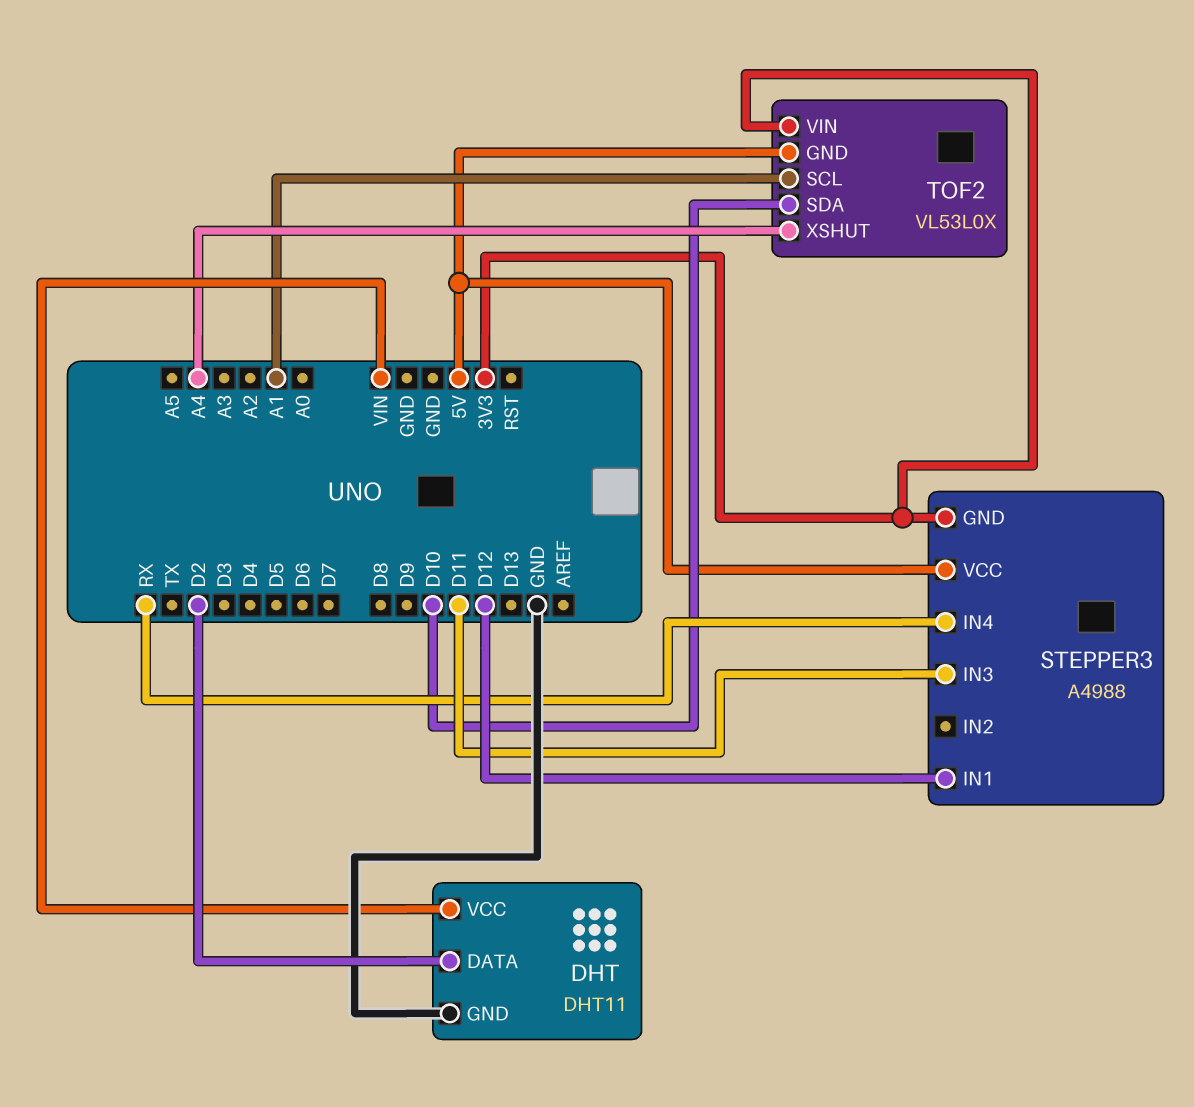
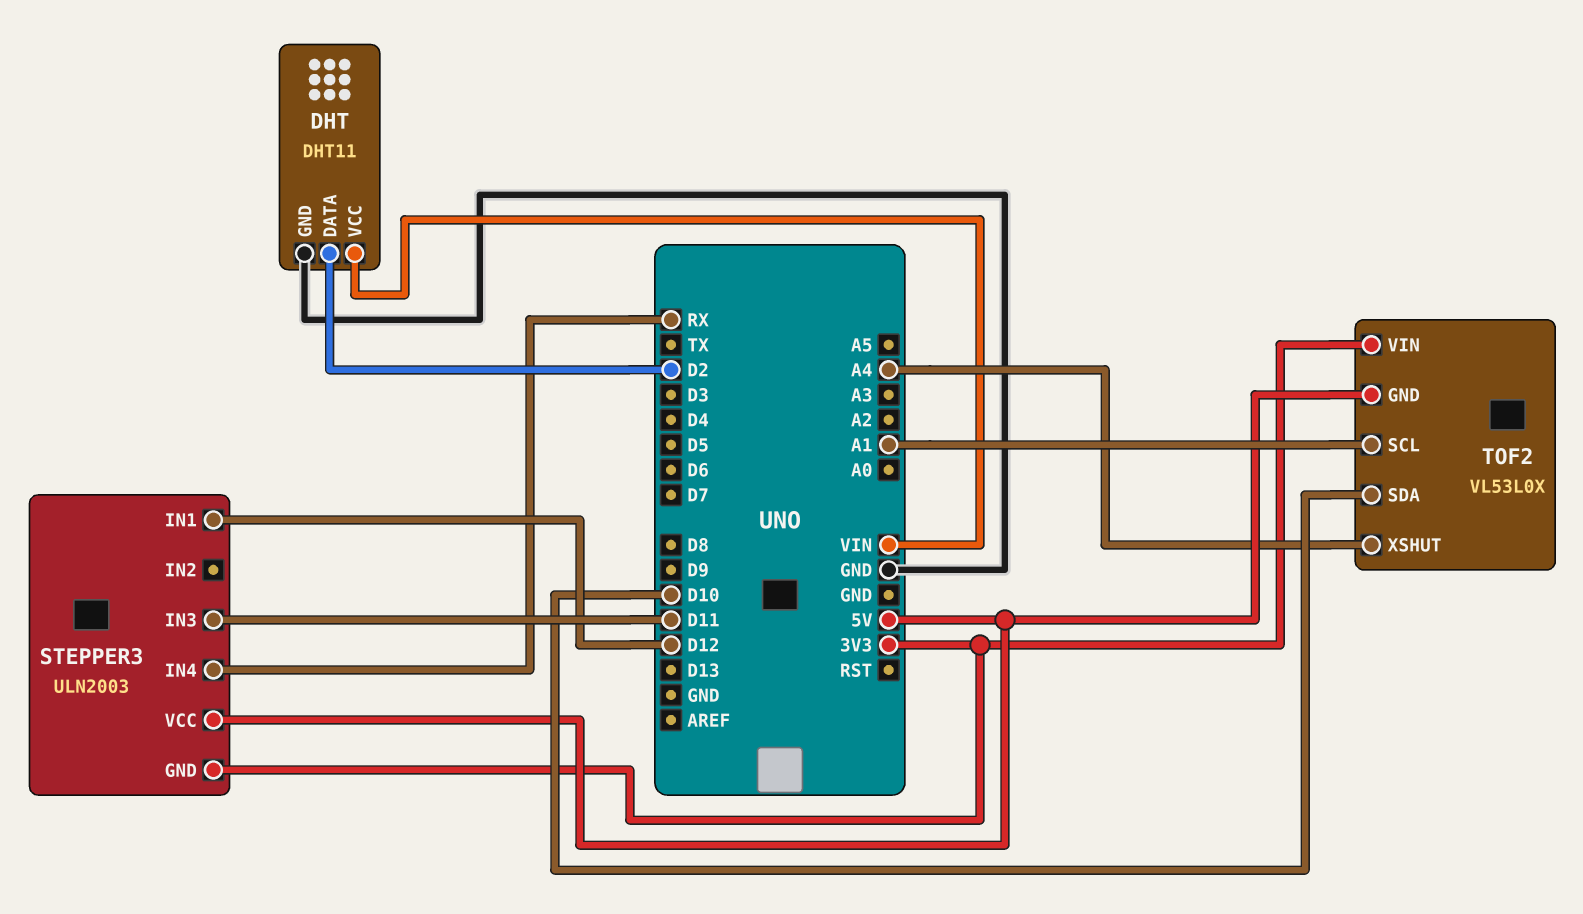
STEPPER3: A4988 -> ULN2003

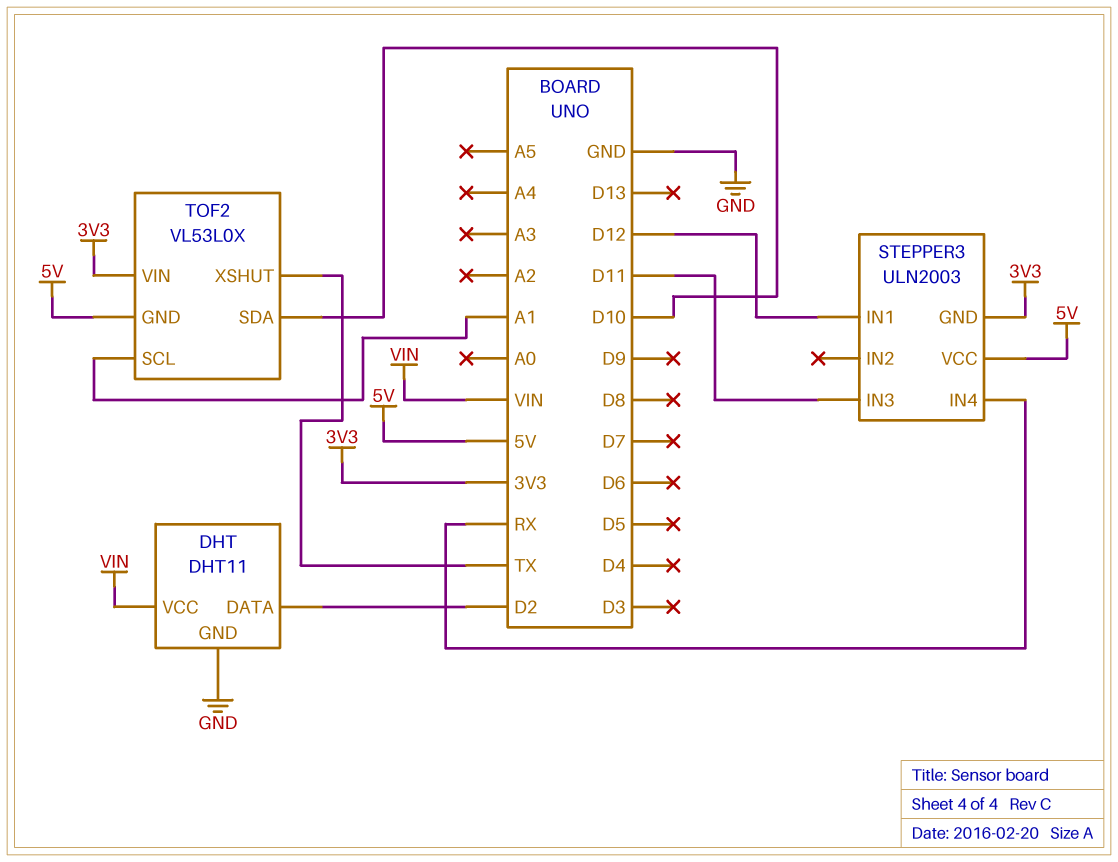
TOF2 pin XSHUT: A4 -> TX

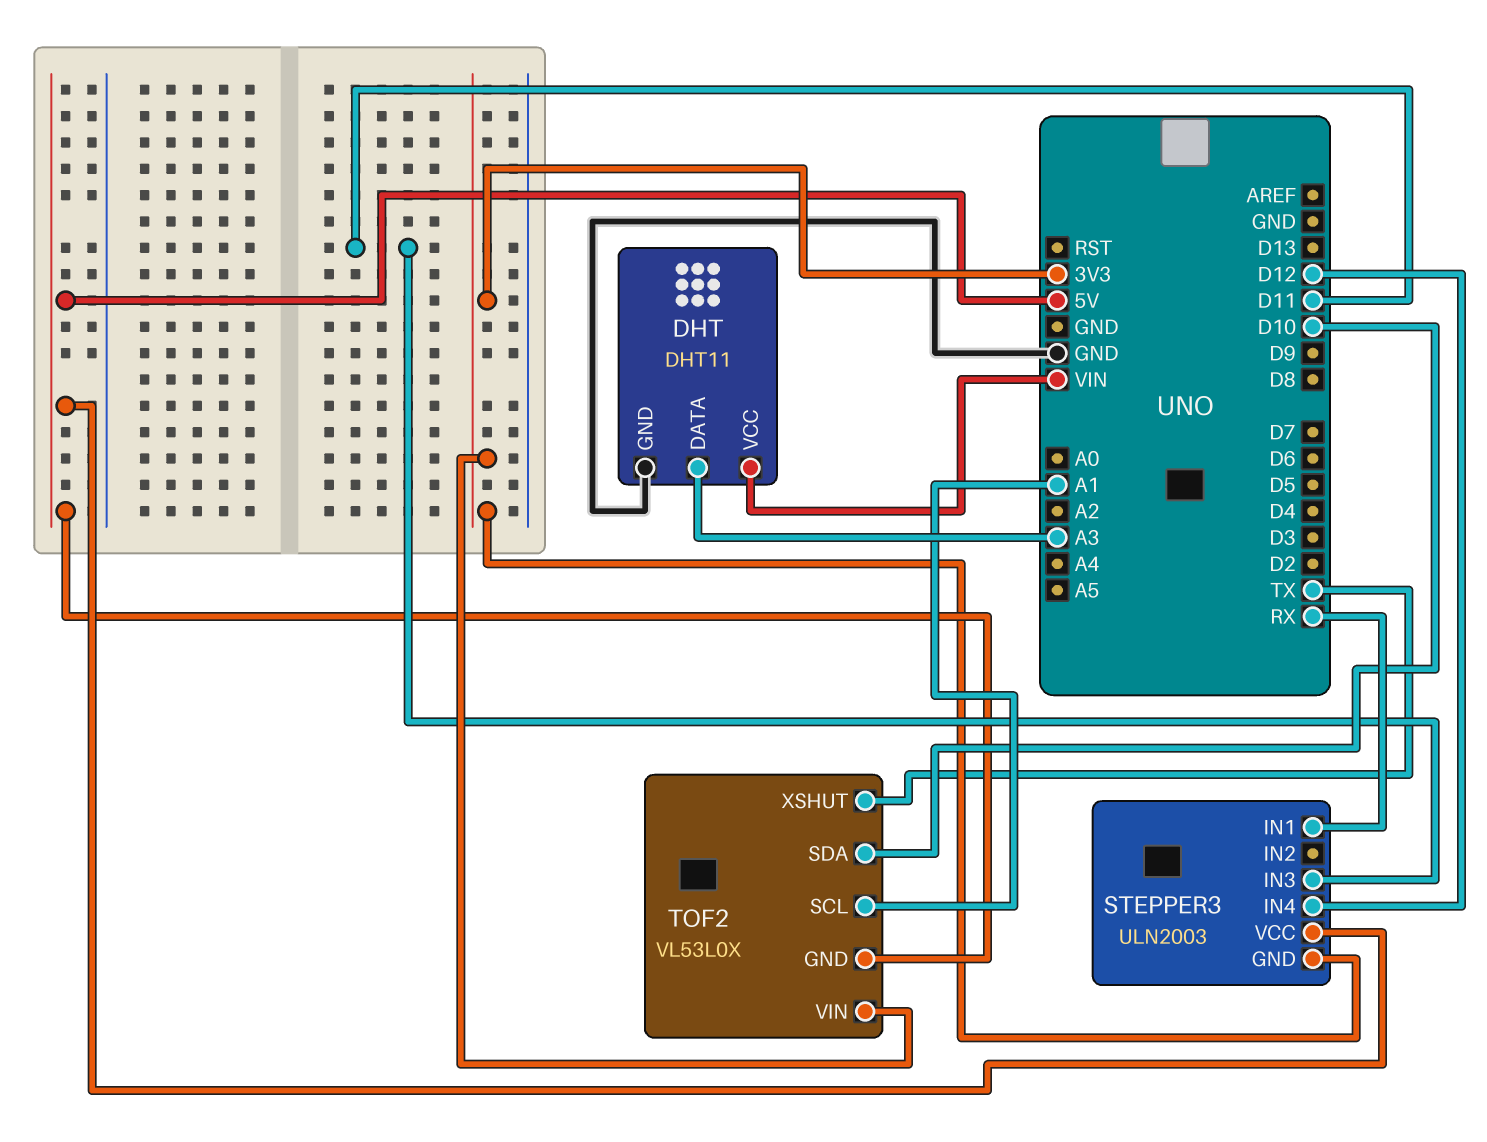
DHT pin DATA: D2 -> A3
STEPPER3 pin IN1: D12 -> RX
STEPPER3 pin IN4: RX -> D12

